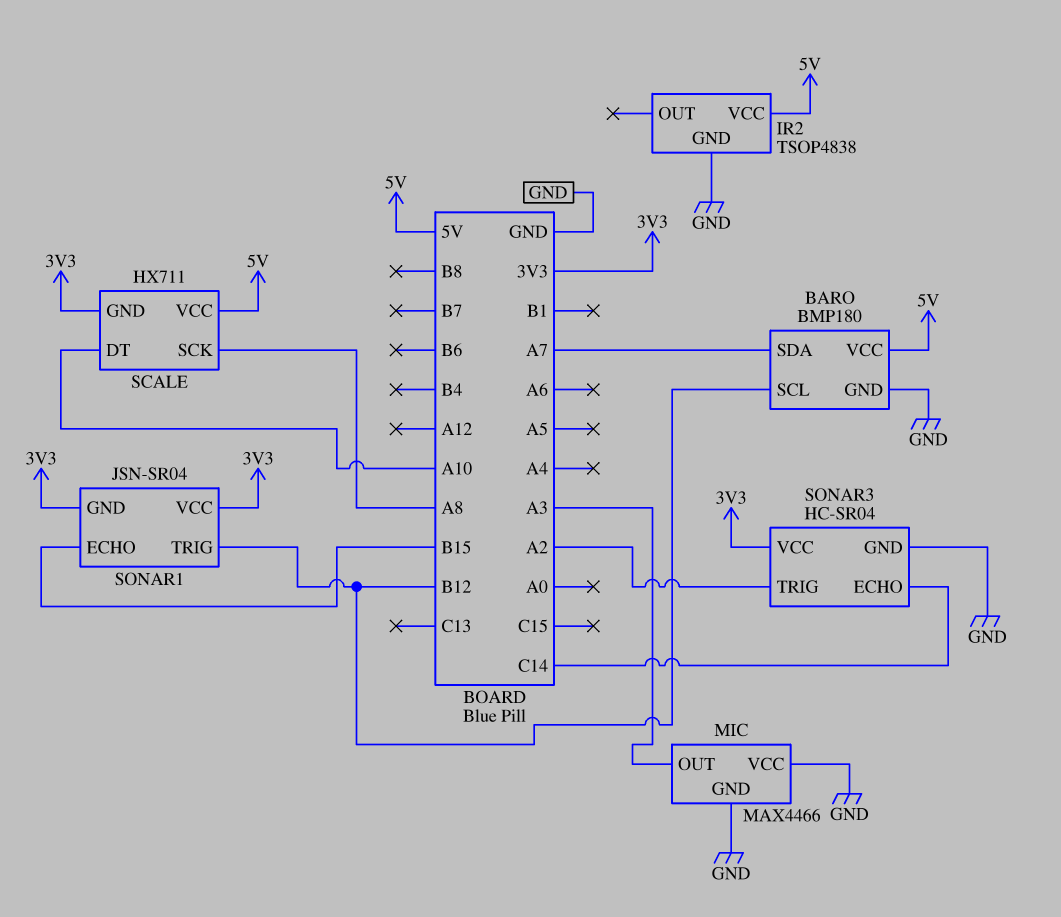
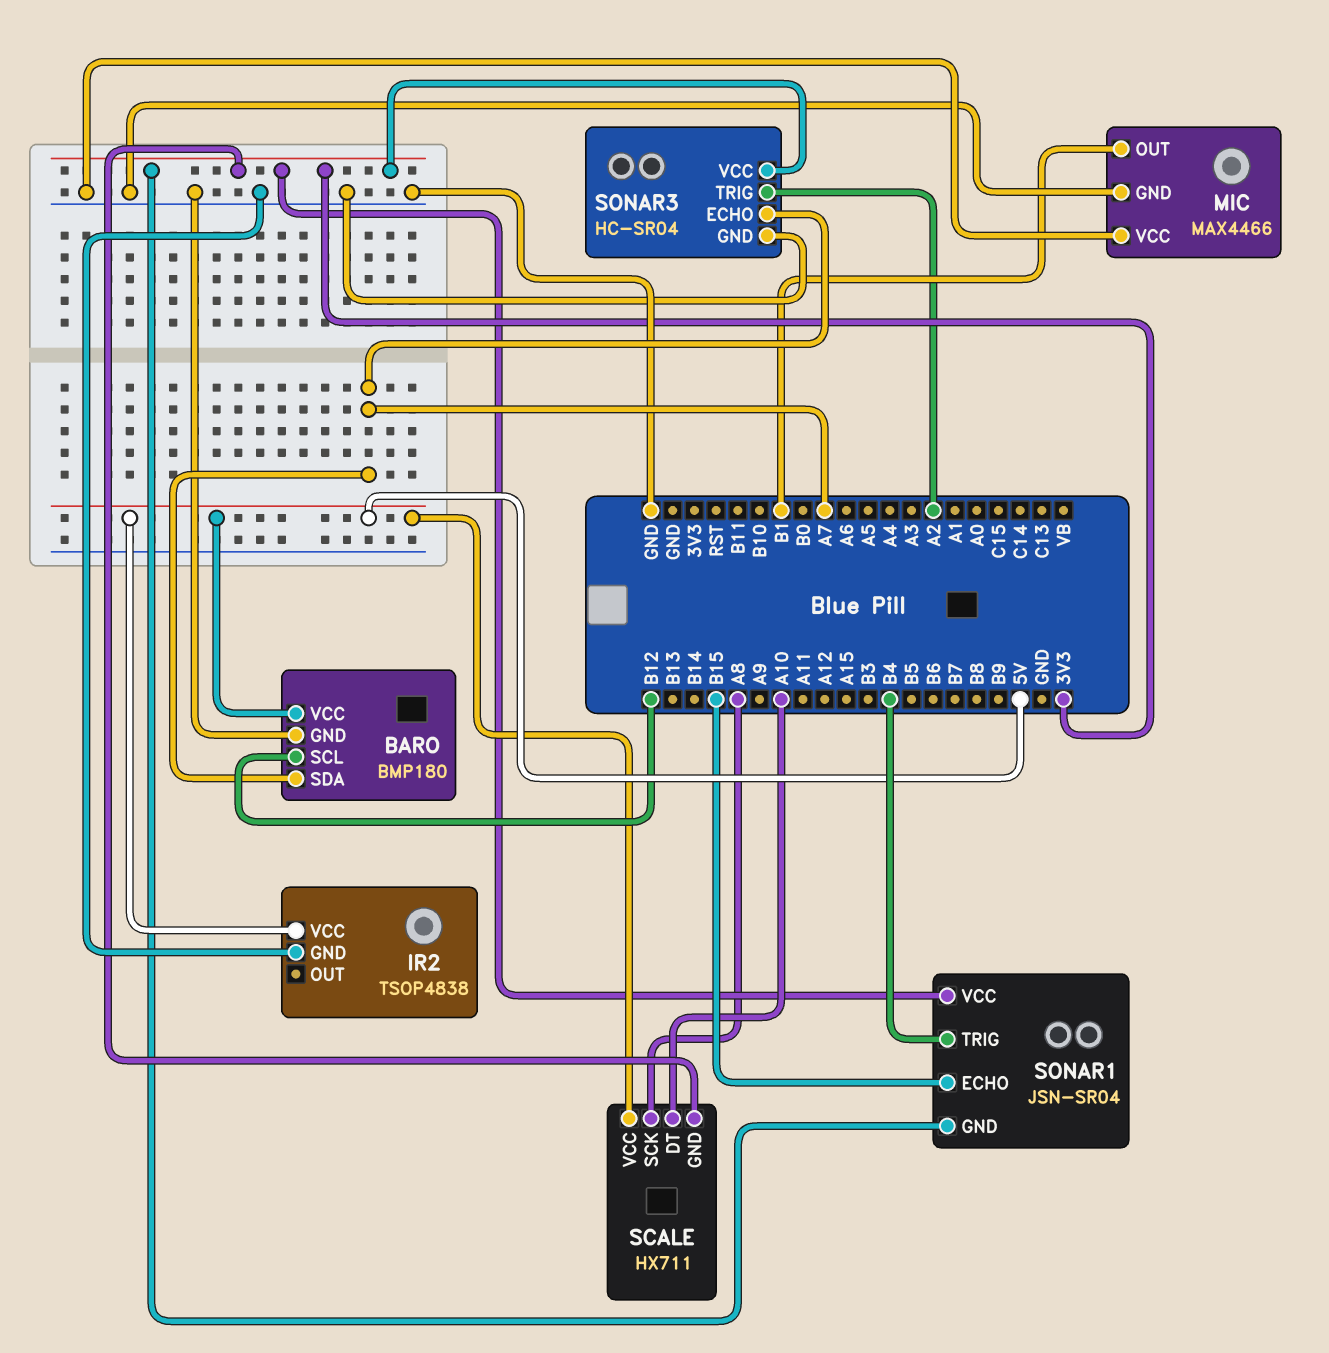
MIC pin OUT: A3 -> B1
SONAR1 pin TRIG: B12 -> B4
SONAR3 pin ECHO: C14 -> A7

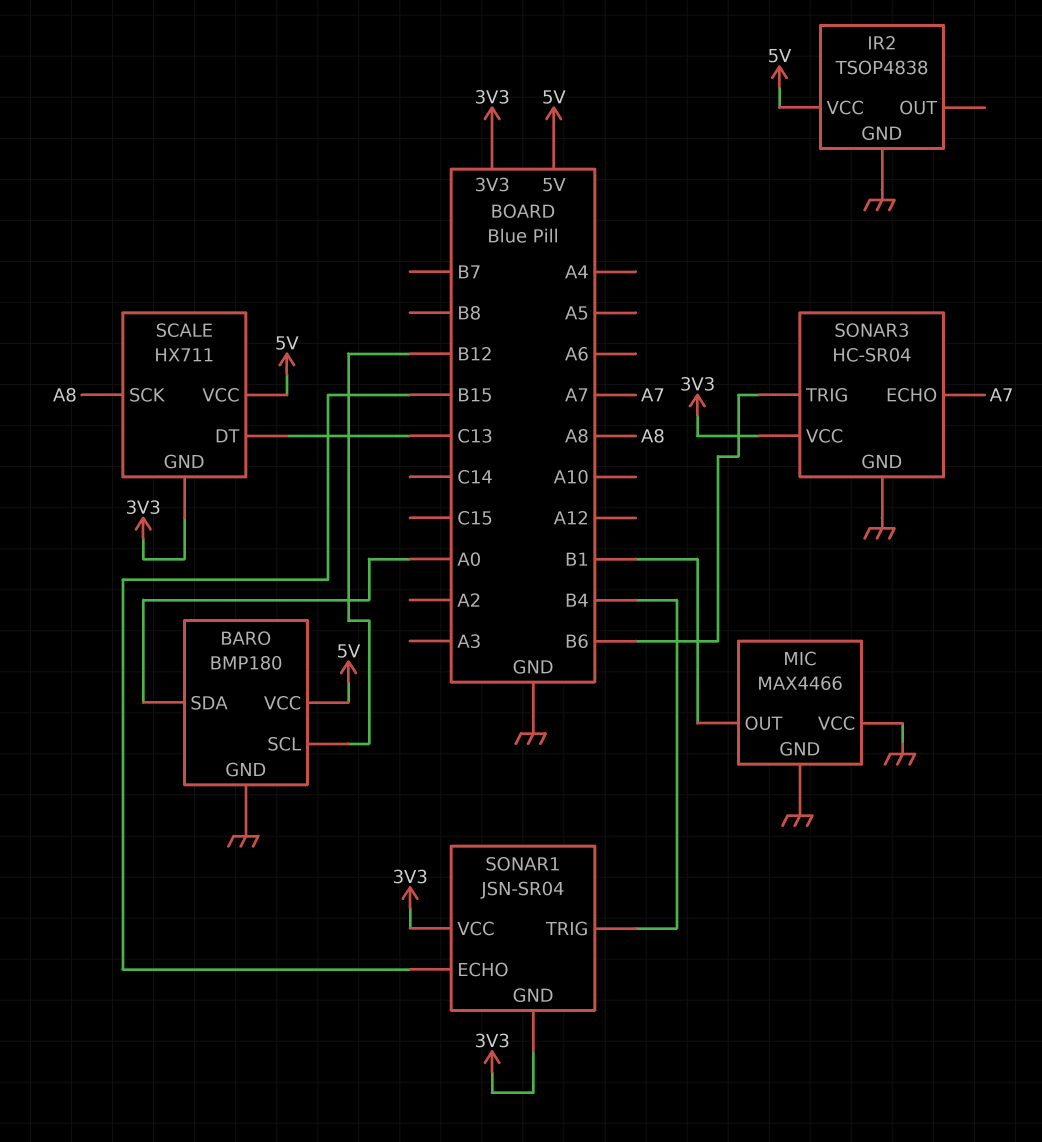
BARO pin SDA: A7 -> A0
SCALE pin DT: A10 -> C13
SONAR3 pin TRIG: A2 -> B6

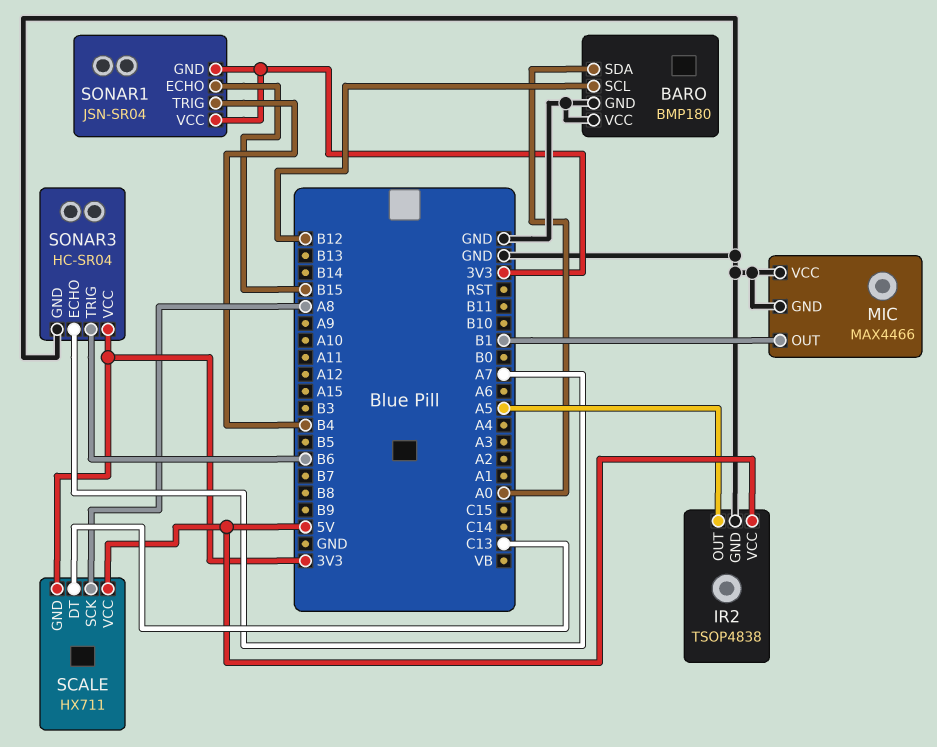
BARO pin VCC: 5V -> GND
IR2 pin OUT: none -> A5

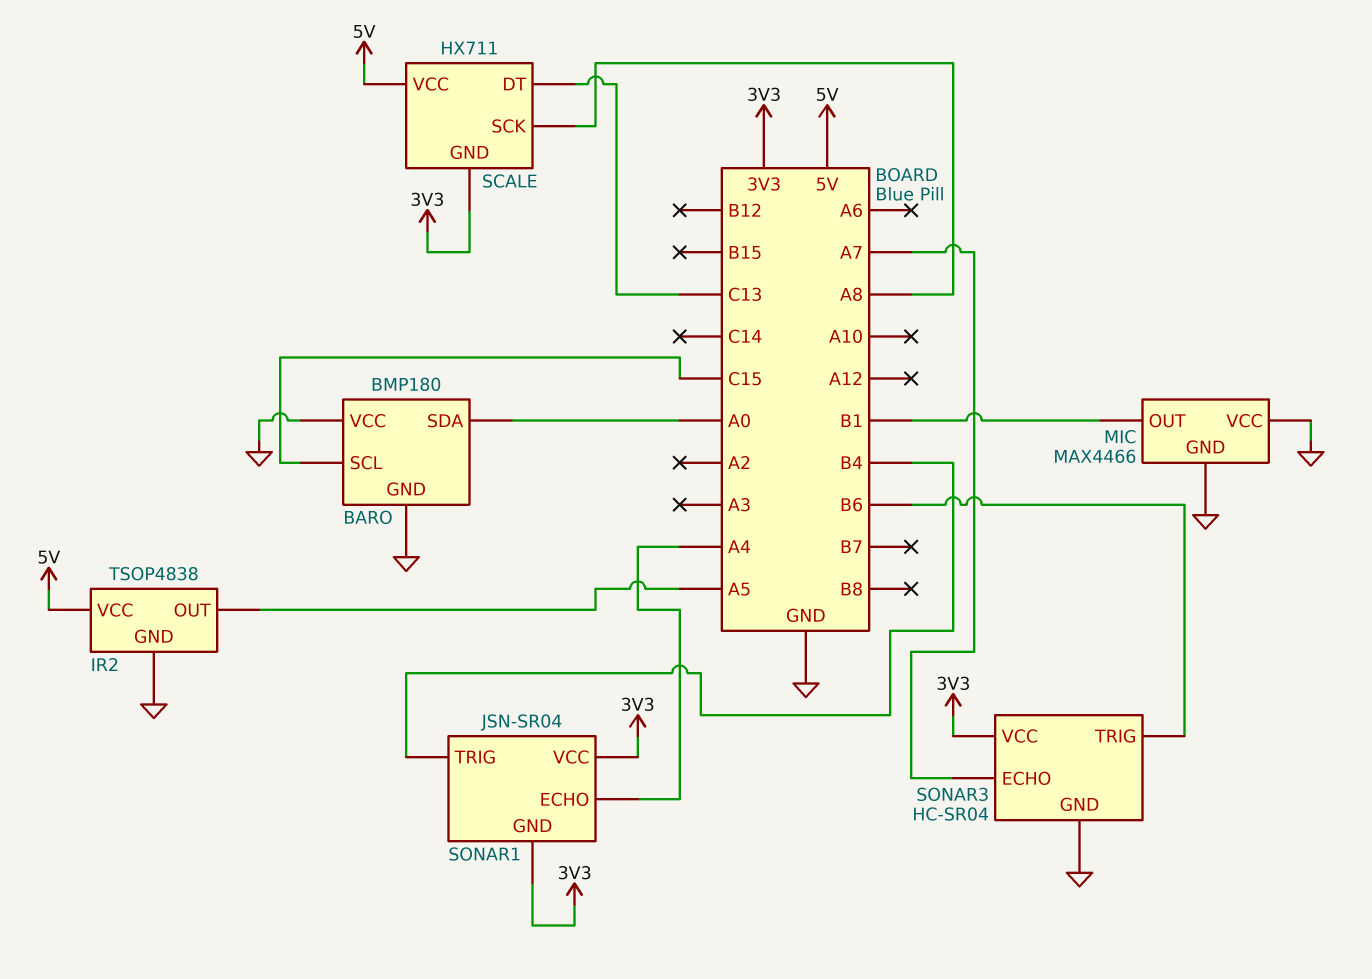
BARO pin SCL: B12 -> C15
SONAR1 pin ECHO: B15 -> A4

